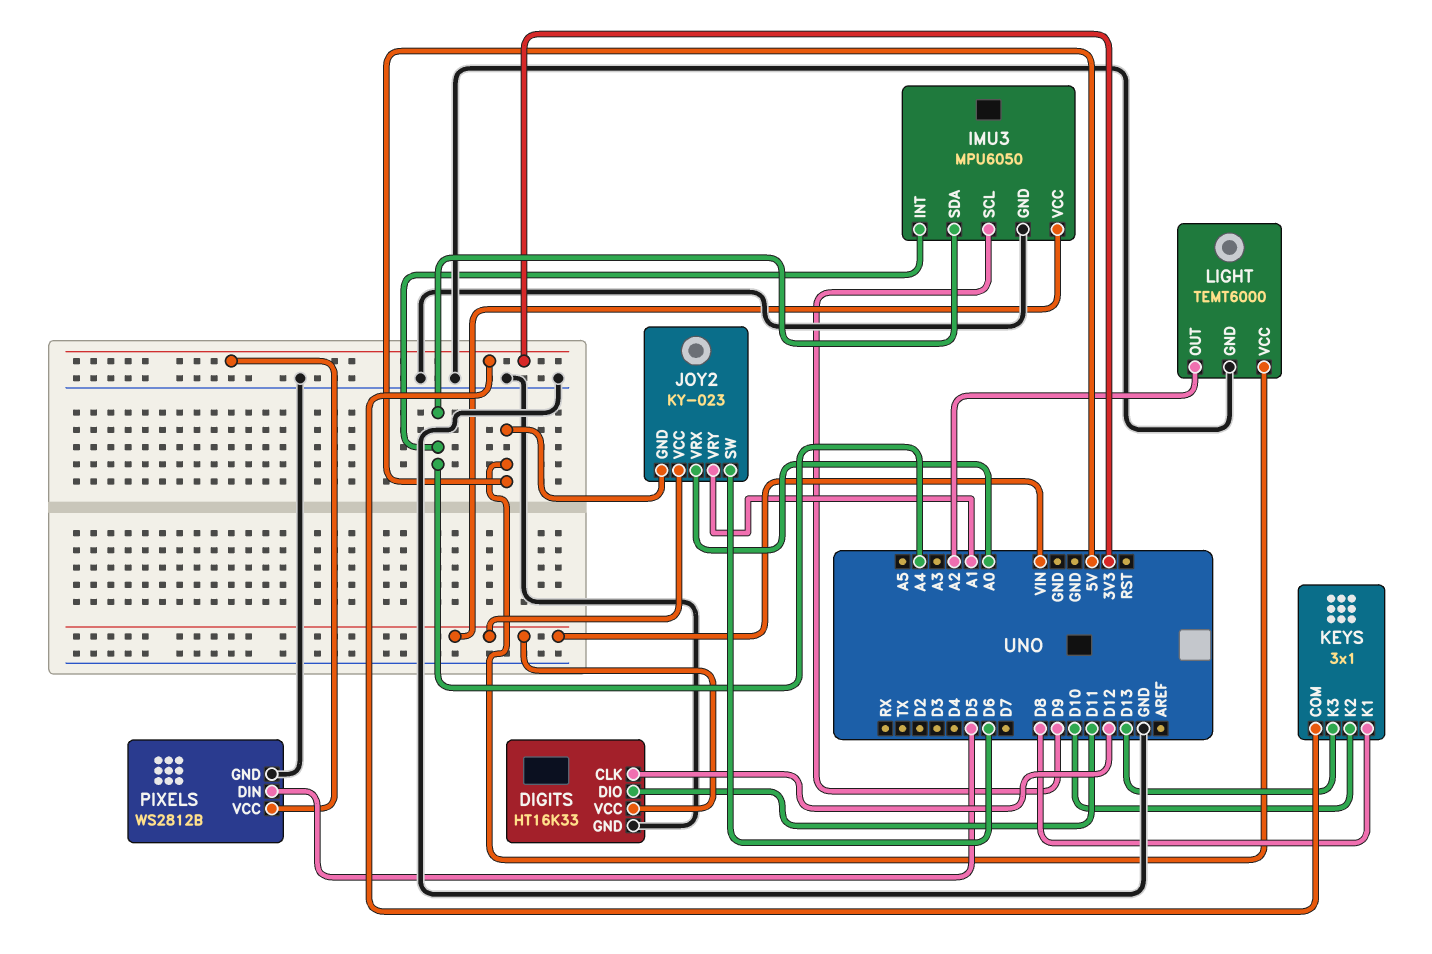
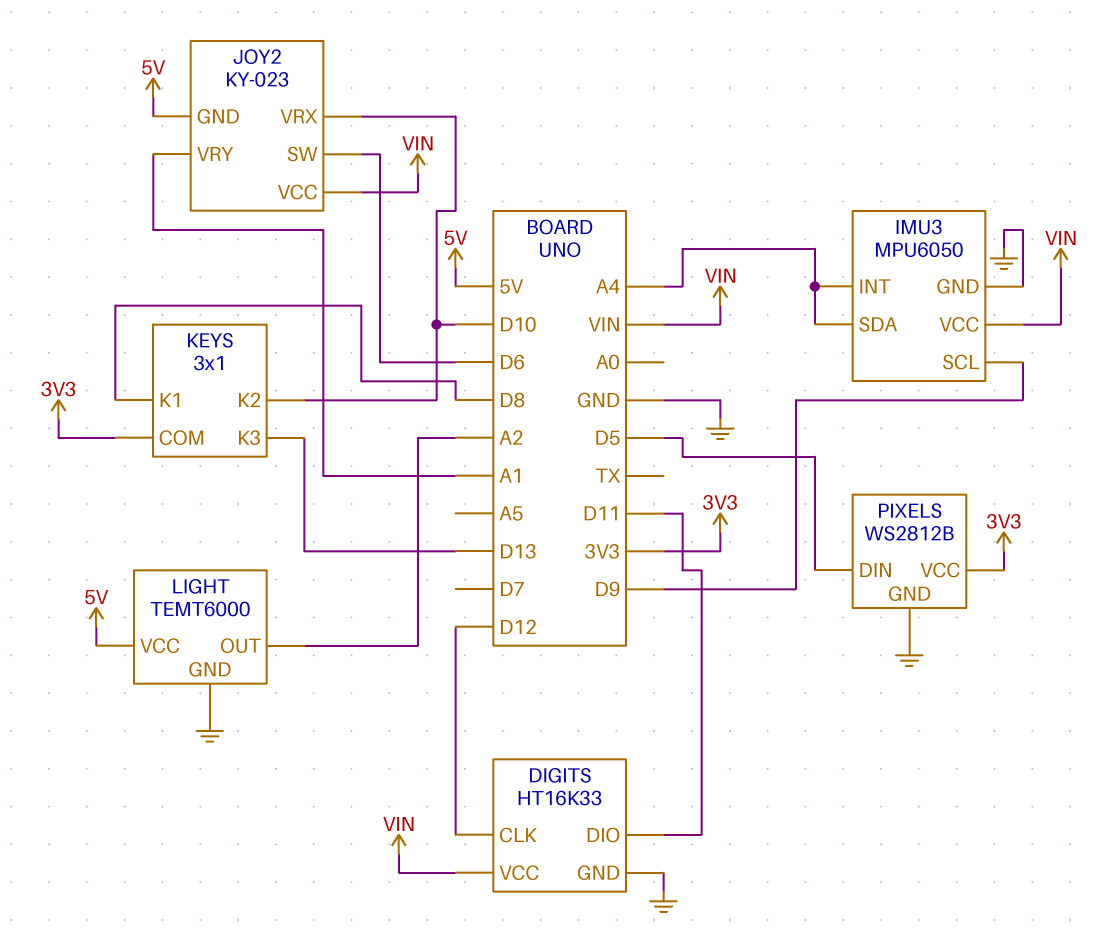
JOY2 pin VRX: A0 -> D10

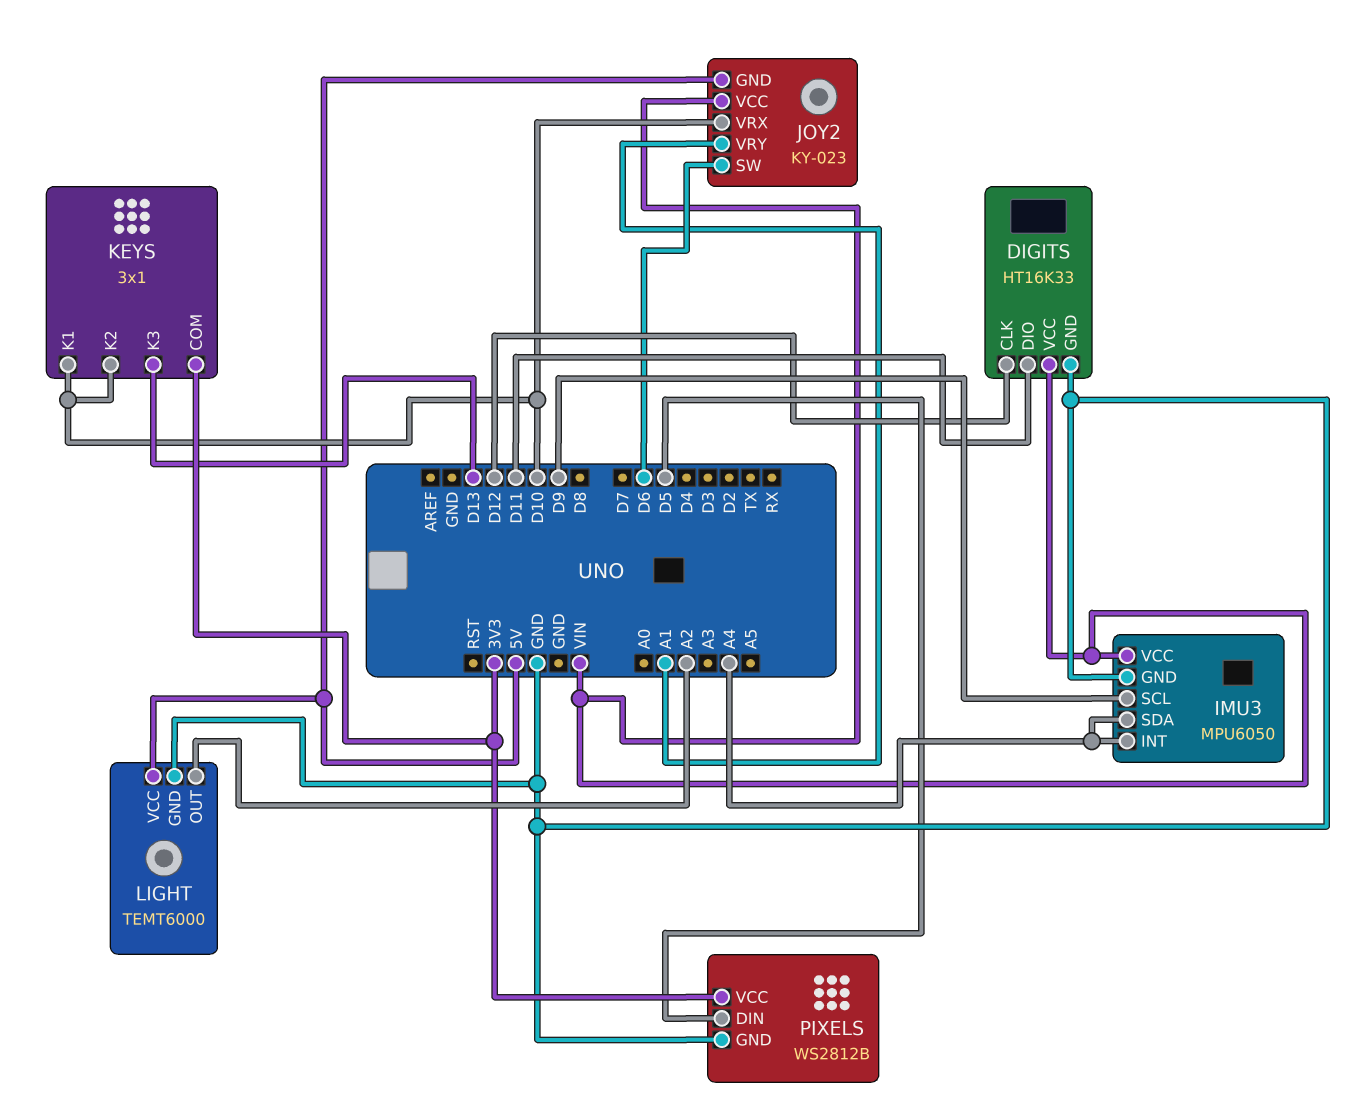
KEYS pin K1: D8 -> D10

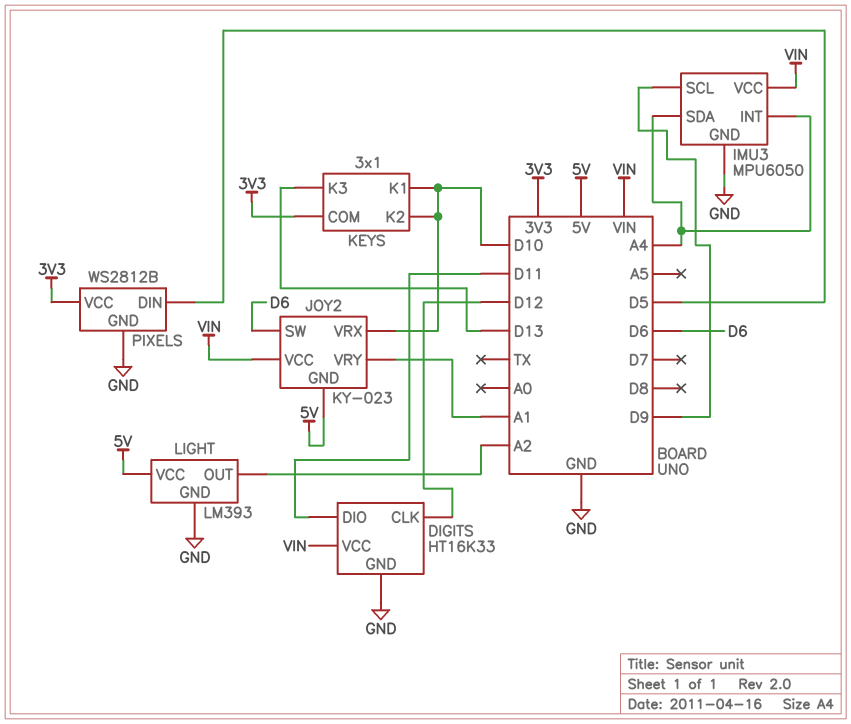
LIGHT: TEMT6000 -> LM393

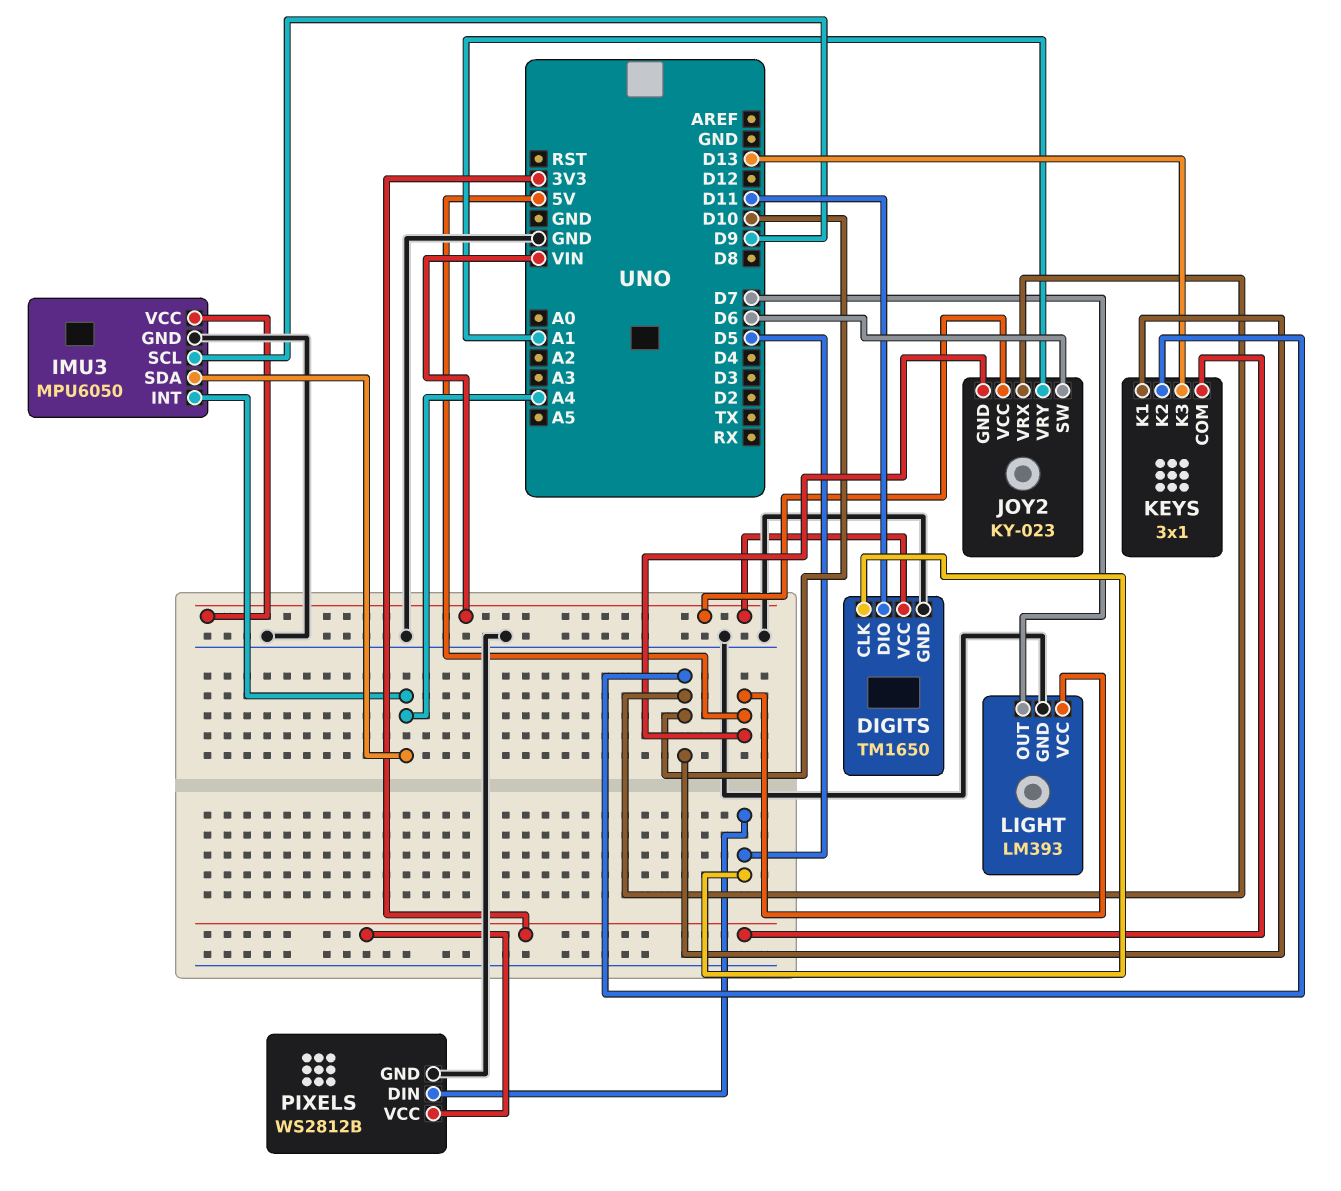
DIGITS: HT16K33 -> TM1650
DIGITS pin CLK: D12 -> D5
LIGHT pin OUT: A2 -> D7

